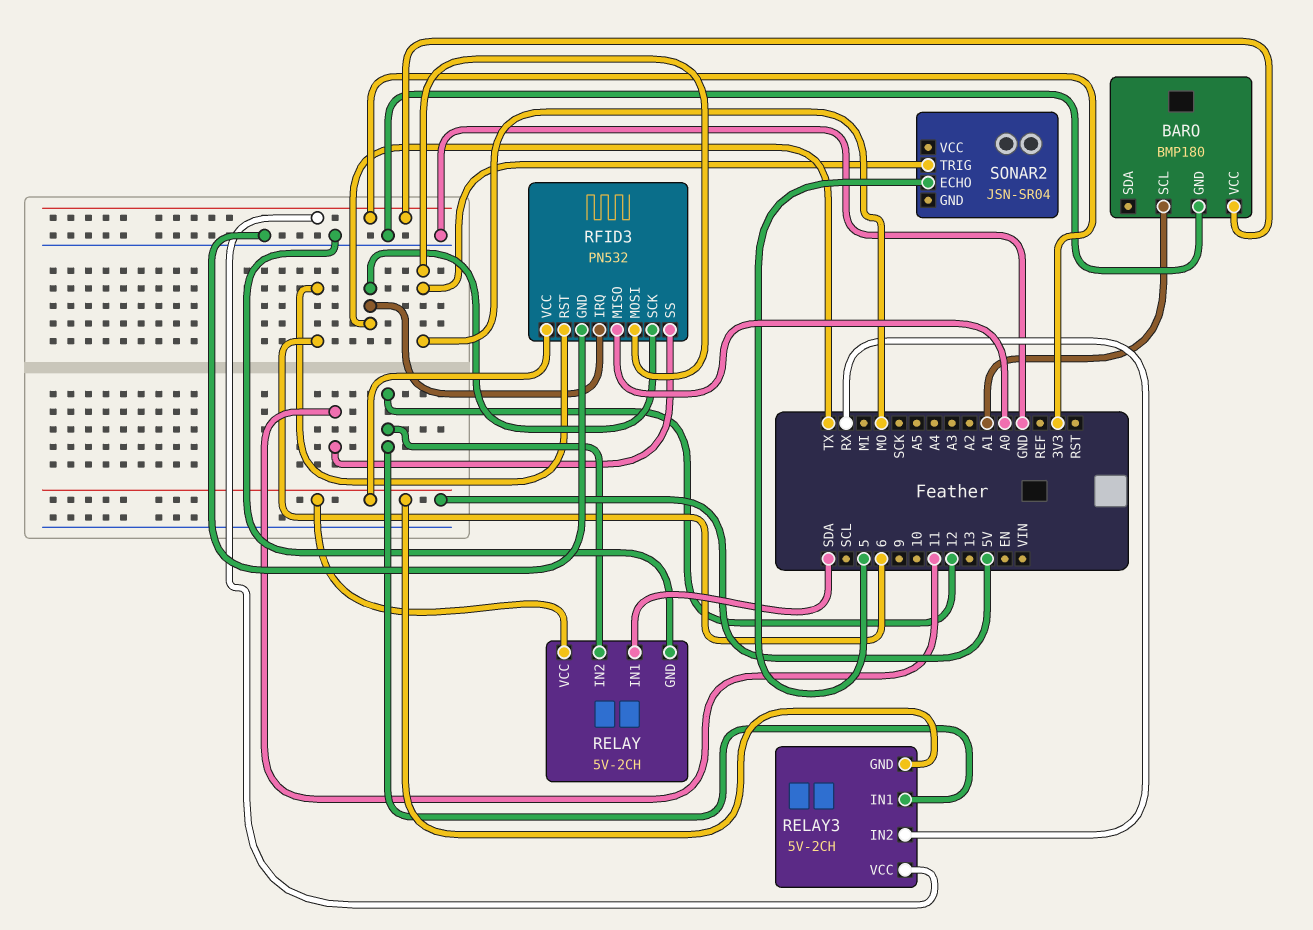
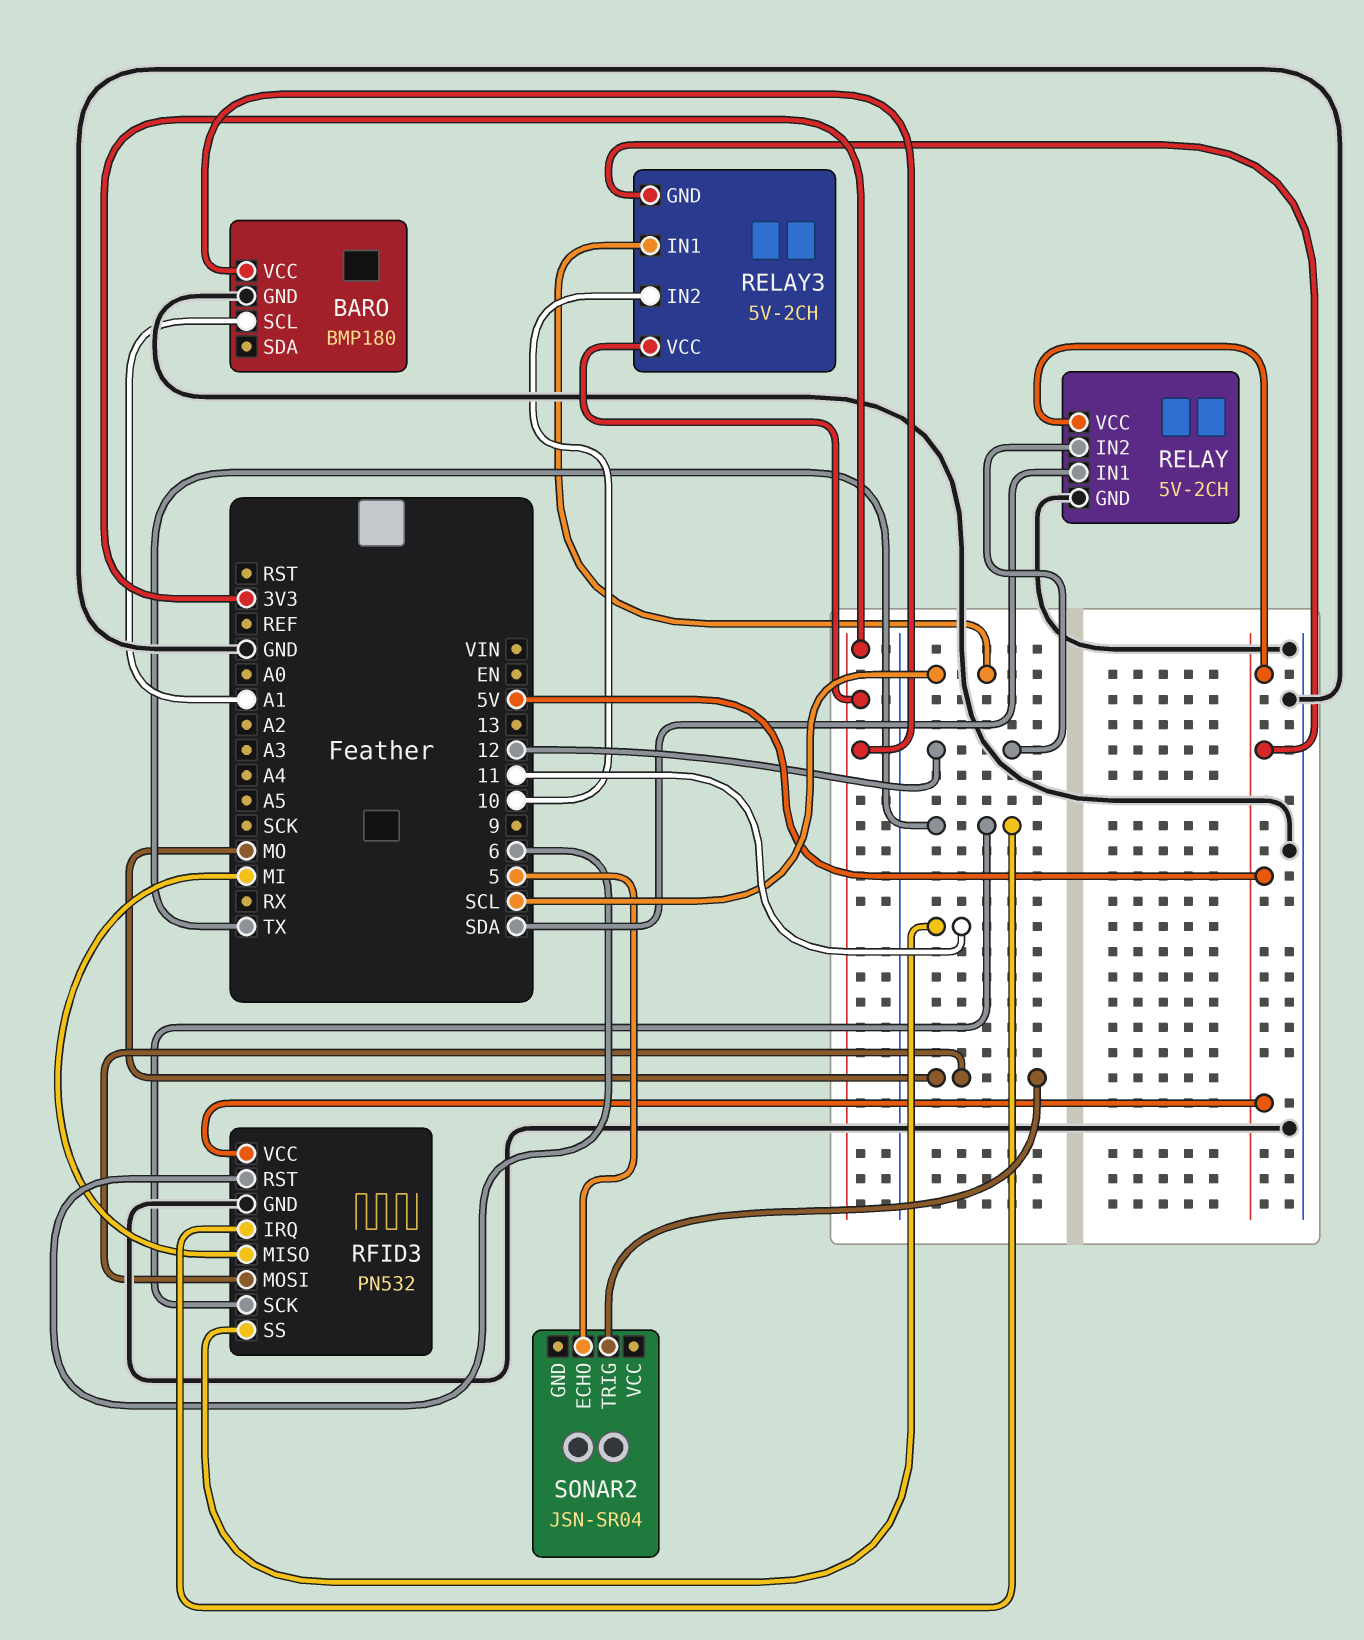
RELAY3 pin IN1: 12 -> SCL
RELAY3 pin IN2: RX -> 10
RFID3 pin MISO: A0 -> MI

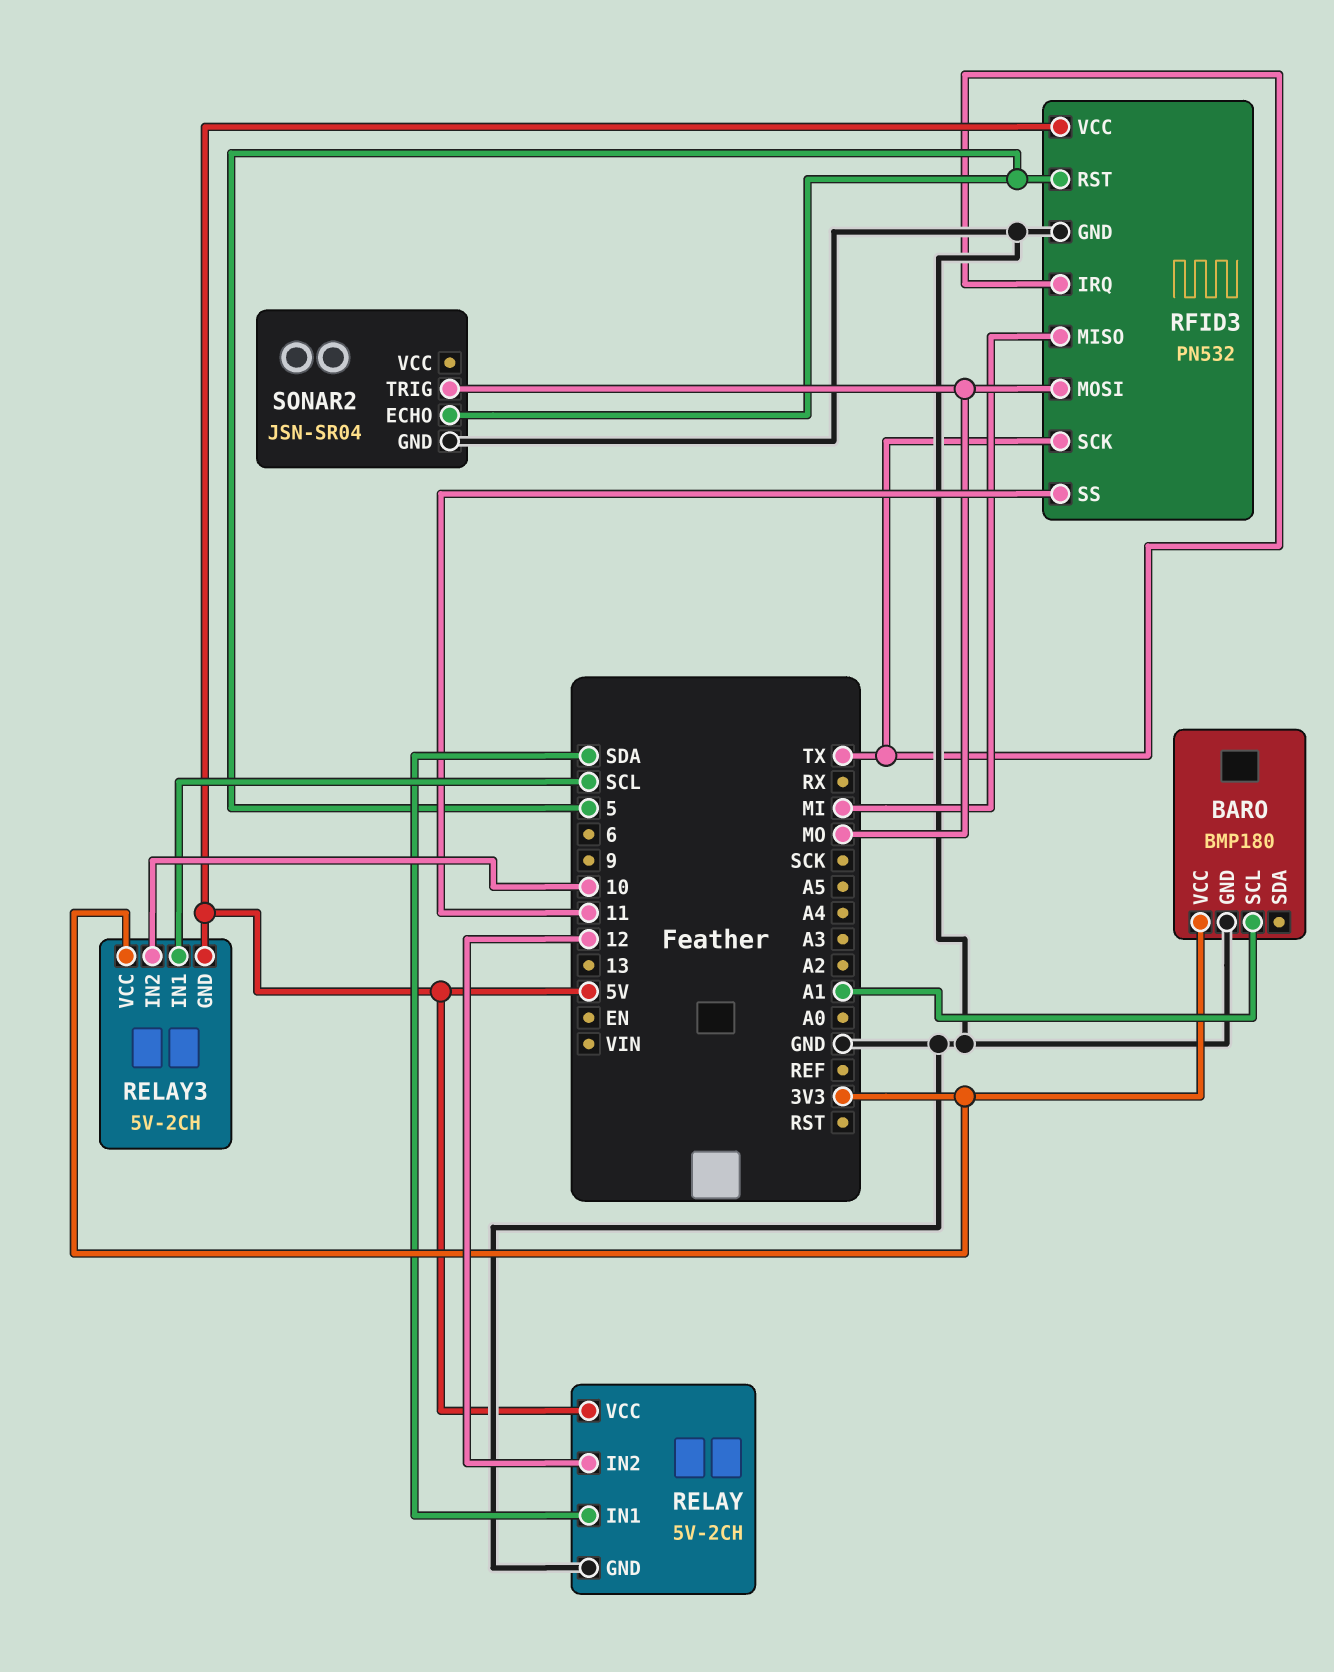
RFID3 pin RST: 6 -> 5
SONAR2 pin GND: none -> GND

